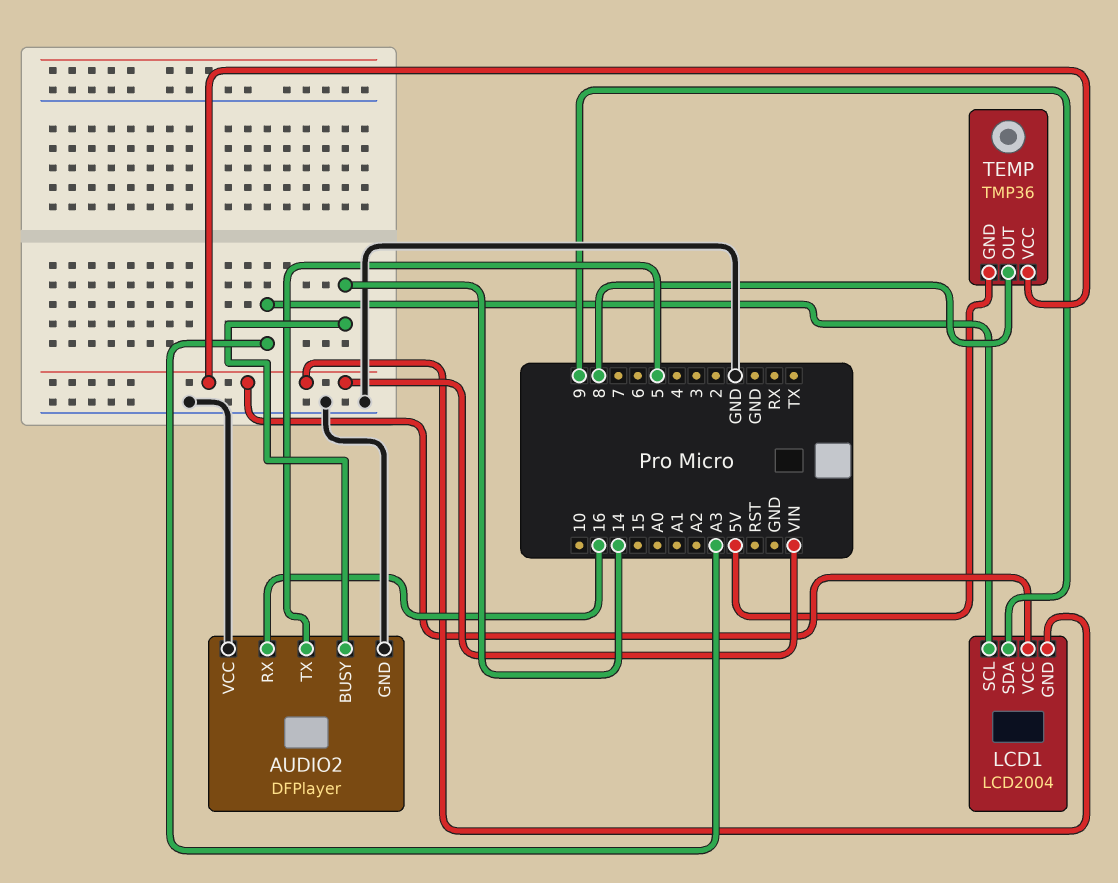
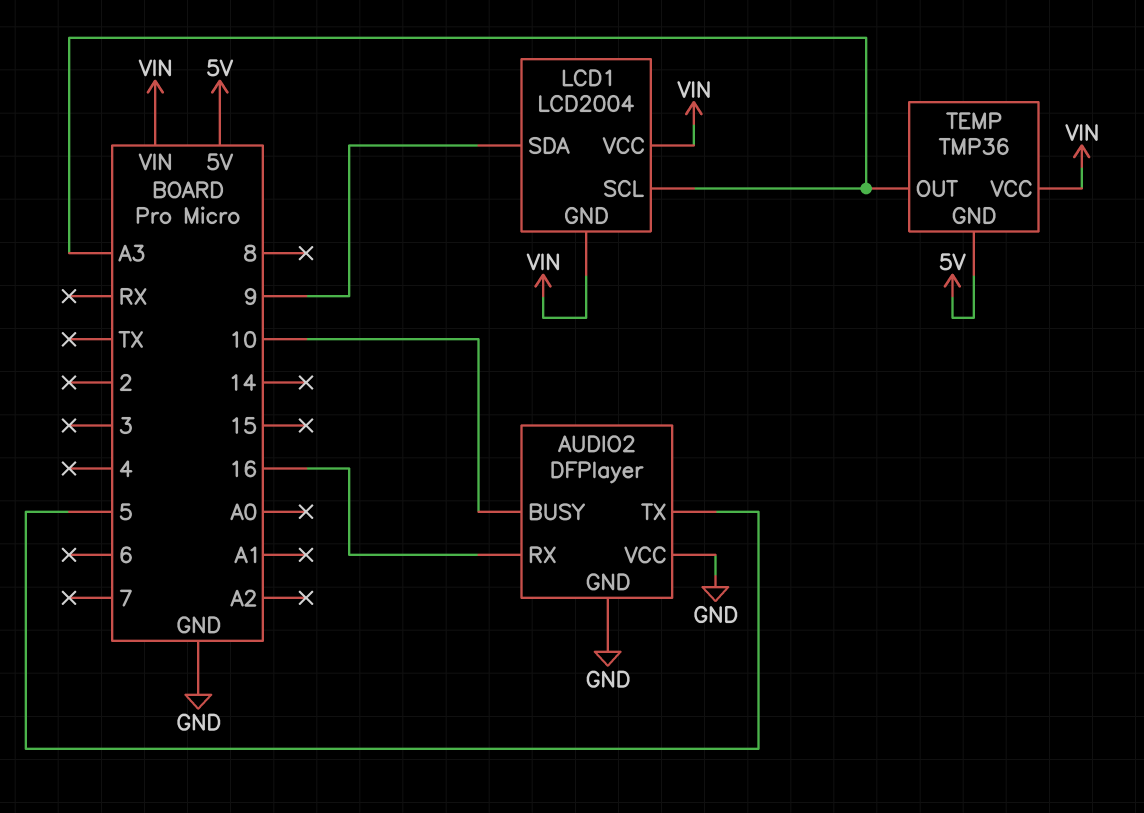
AUDIO2 pin BUSY: 14 -> 10
TEMP pin OUT: 8 -> A3

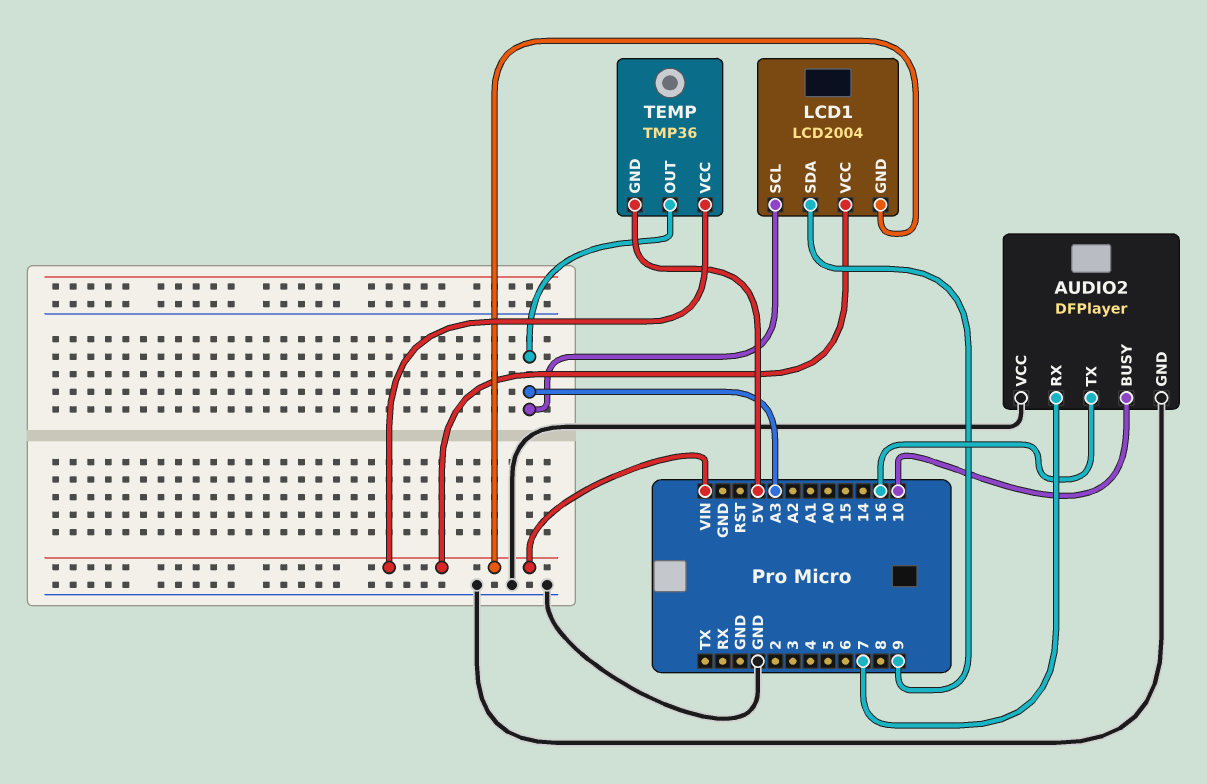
AUDIO2 pin RX: 16 -> 7
AUDIO2 pin TX: 5 -> 16

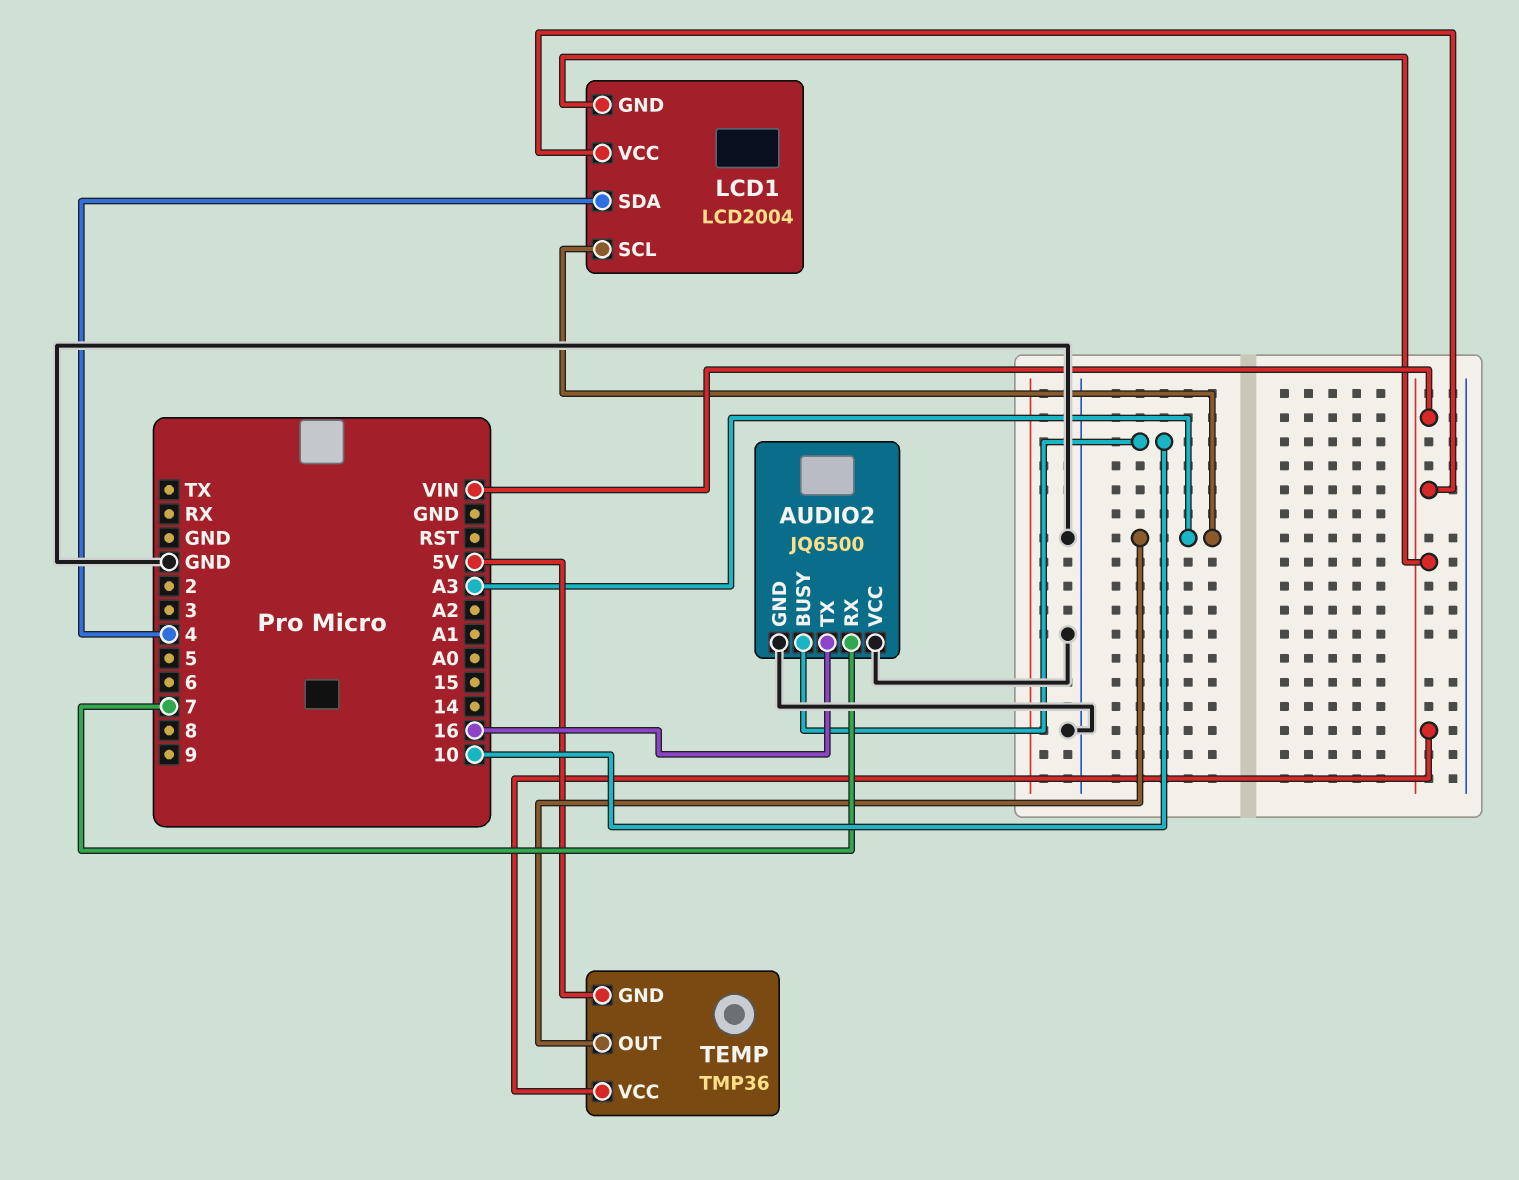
AUDIO2: DFPlayer -> JQ6500
LCD1 pin SDA: 9 -> 4

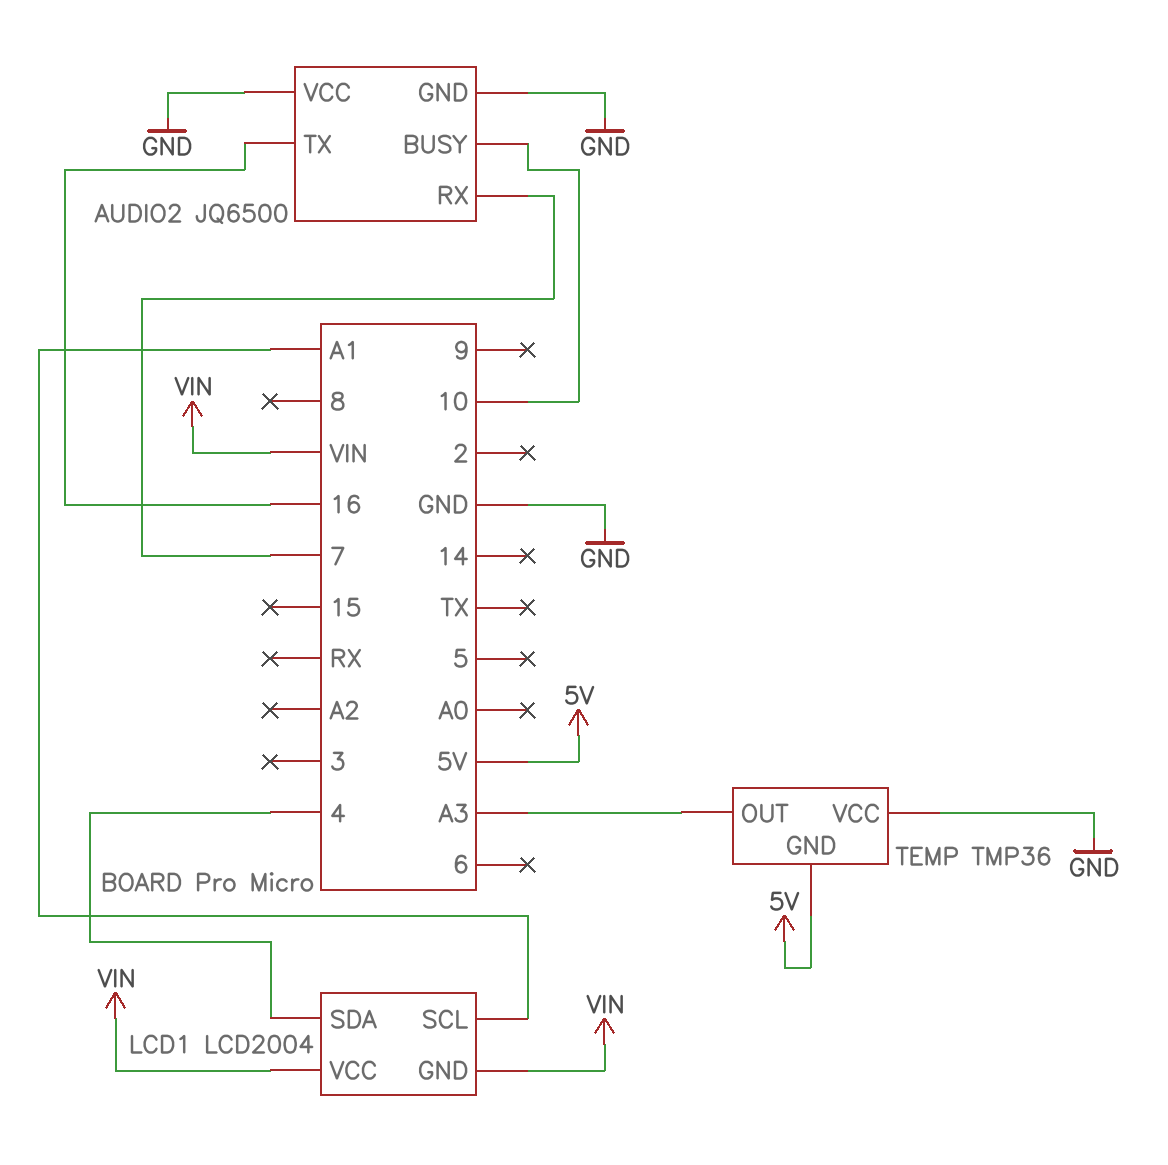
LCD1 pin SCL: A3 -> A1
TEMP pin VCC: VIN -> GND

